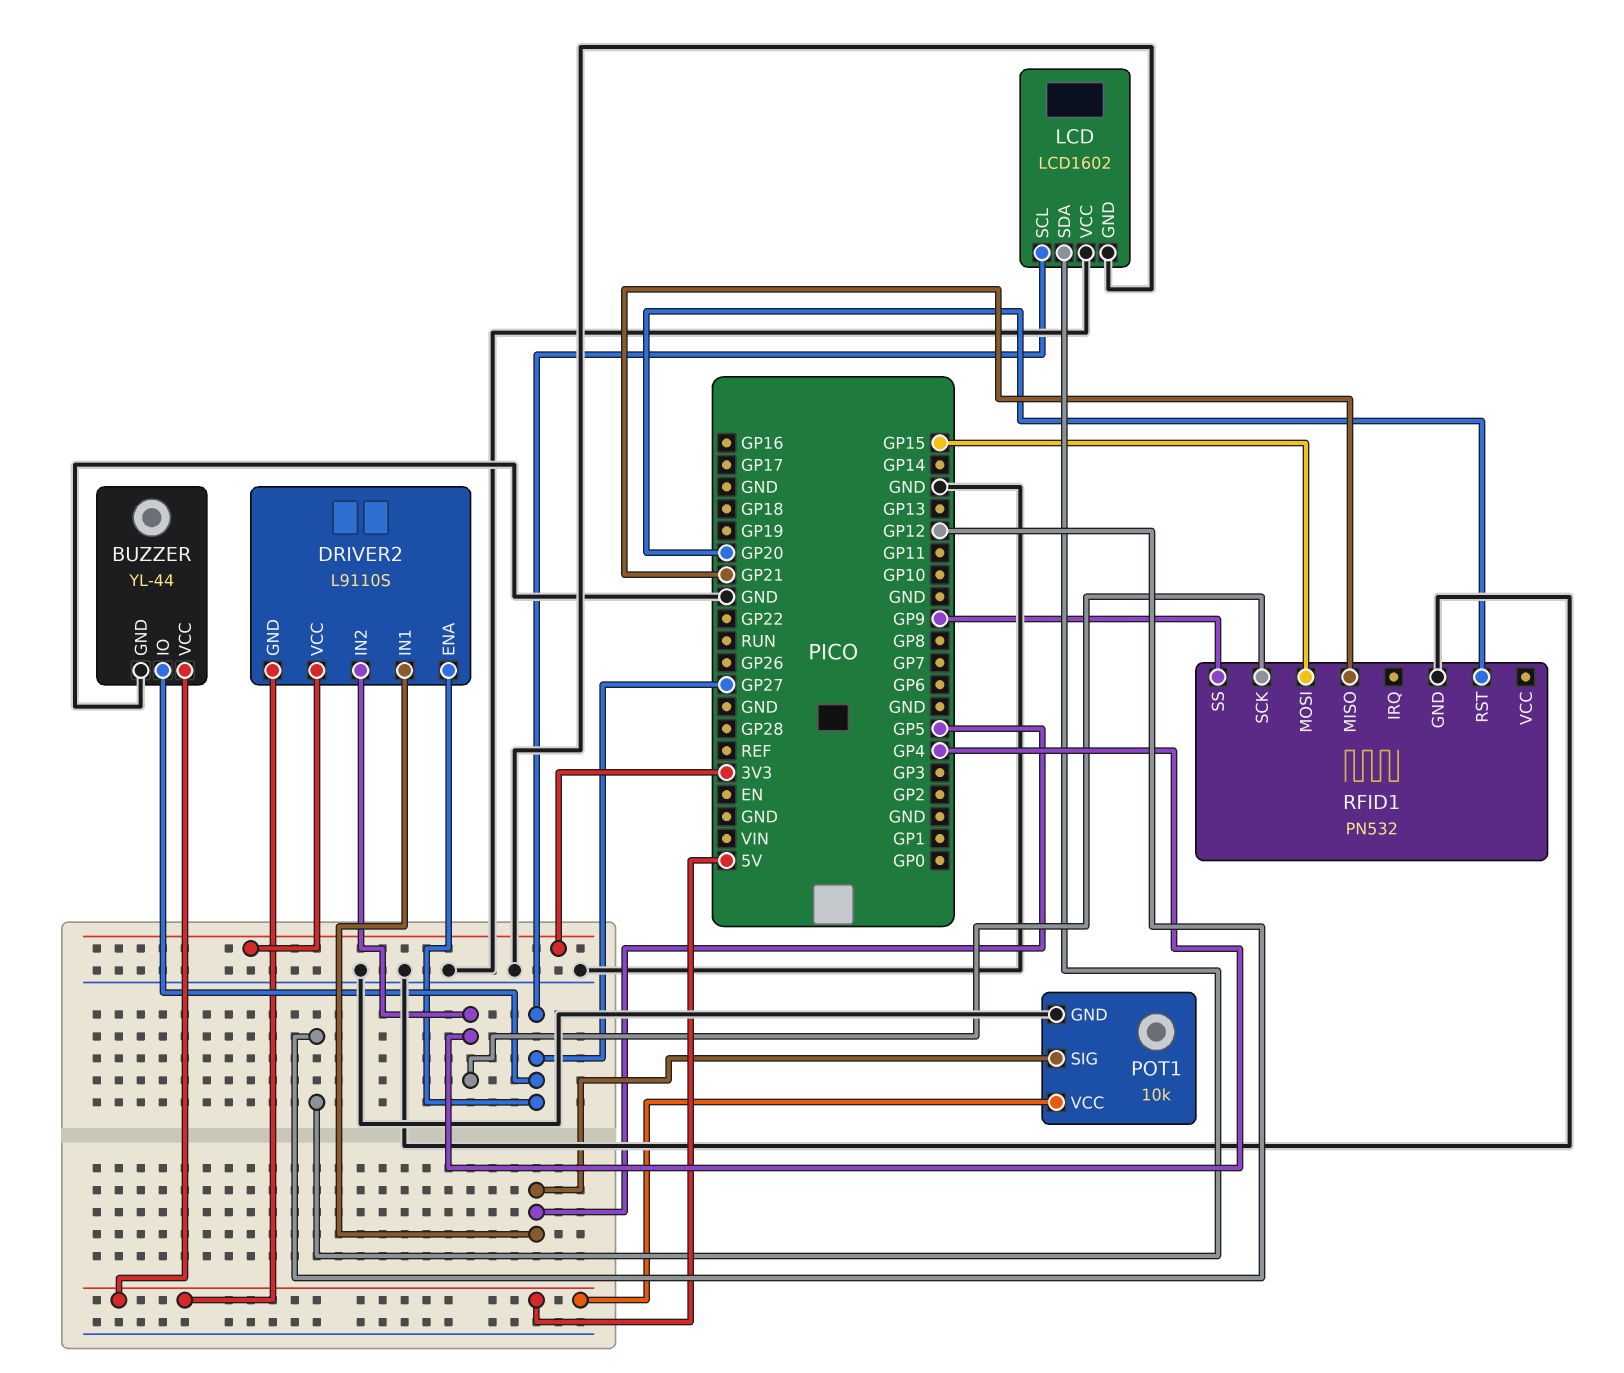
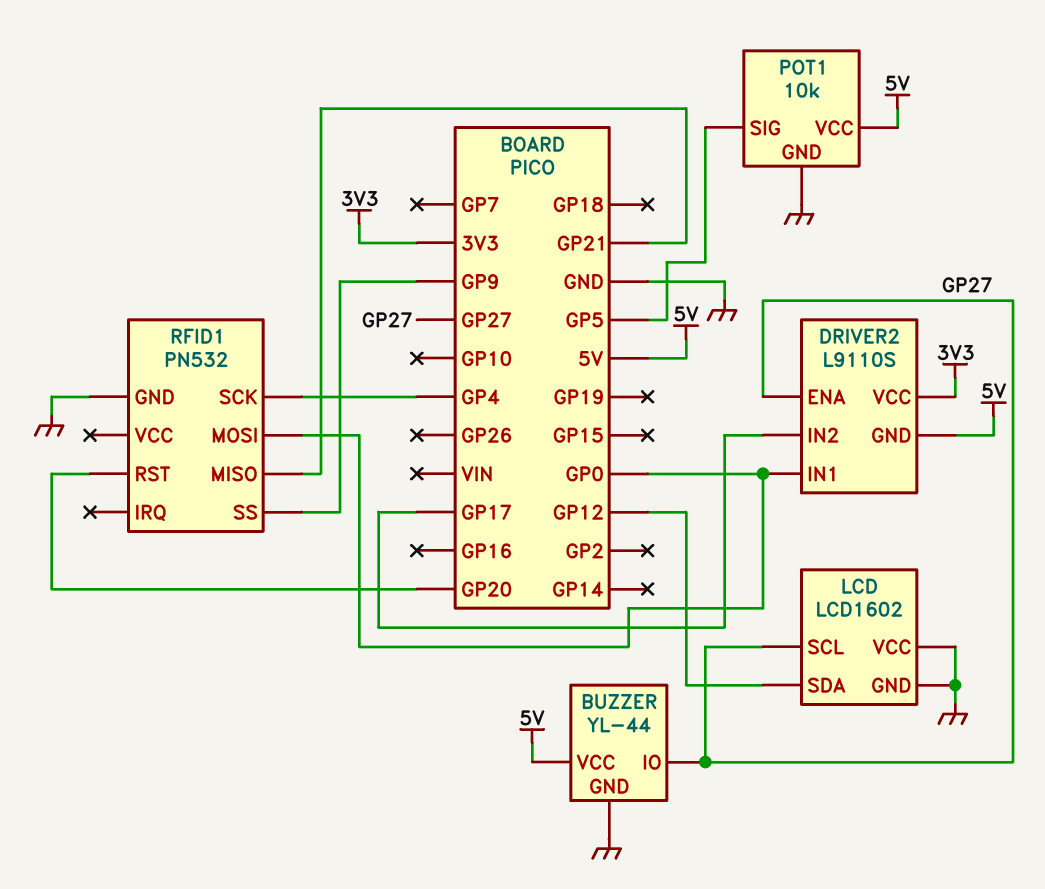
DRIVER2 pin IN1: GP5 -> GP0
DRIVER2 pin IN2: GP4 -> GP17
RFID1 pin MOSI: GP15 -> GP0

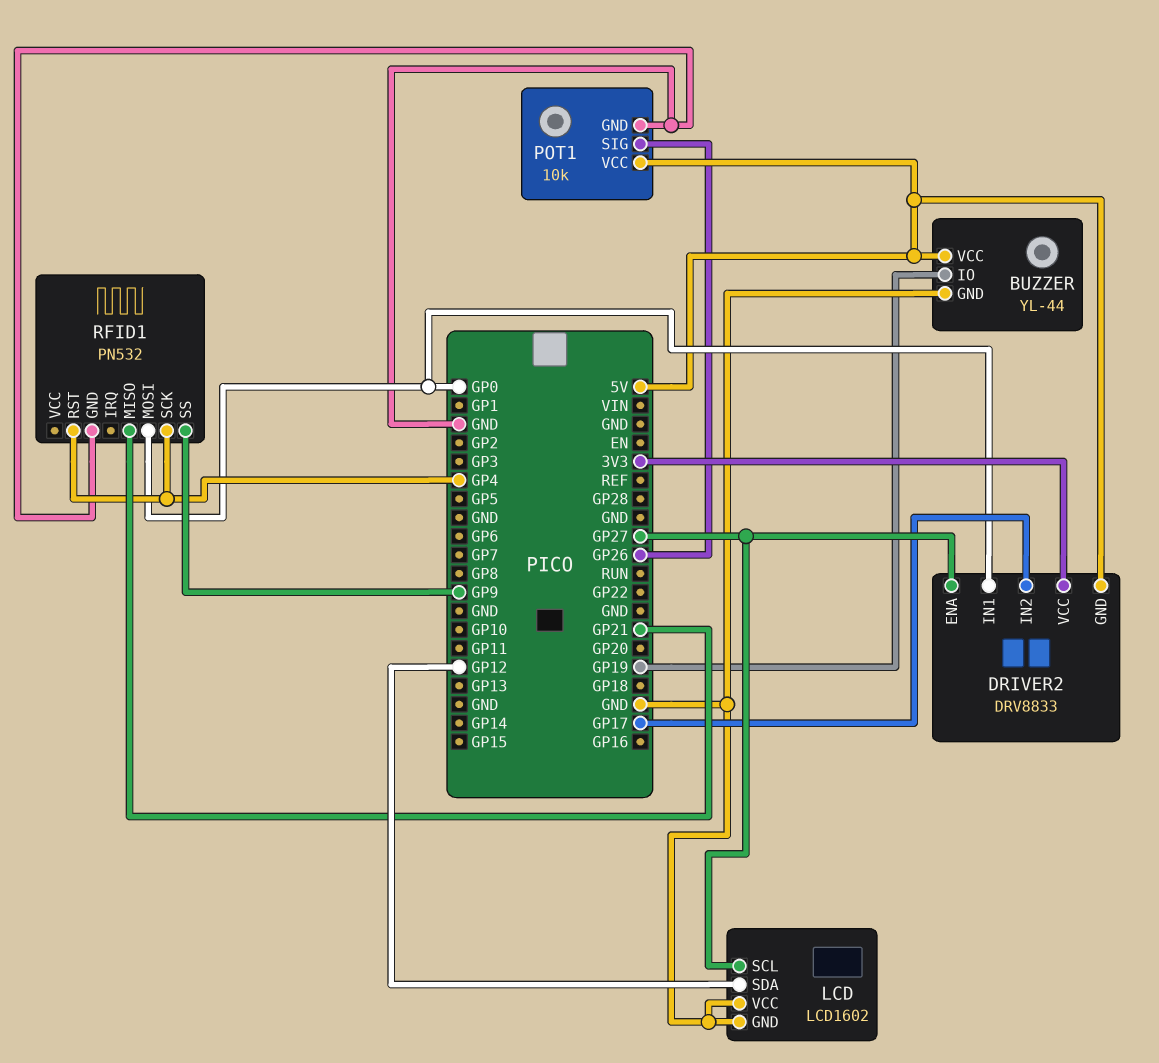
BUZZER pin IO: GP27 -> GP19
DRIVER2: L9110S -> DRV8833
POT1 pin SIG: GP5 -> GP26
RFID1 pin RST: GP20 -> GP4

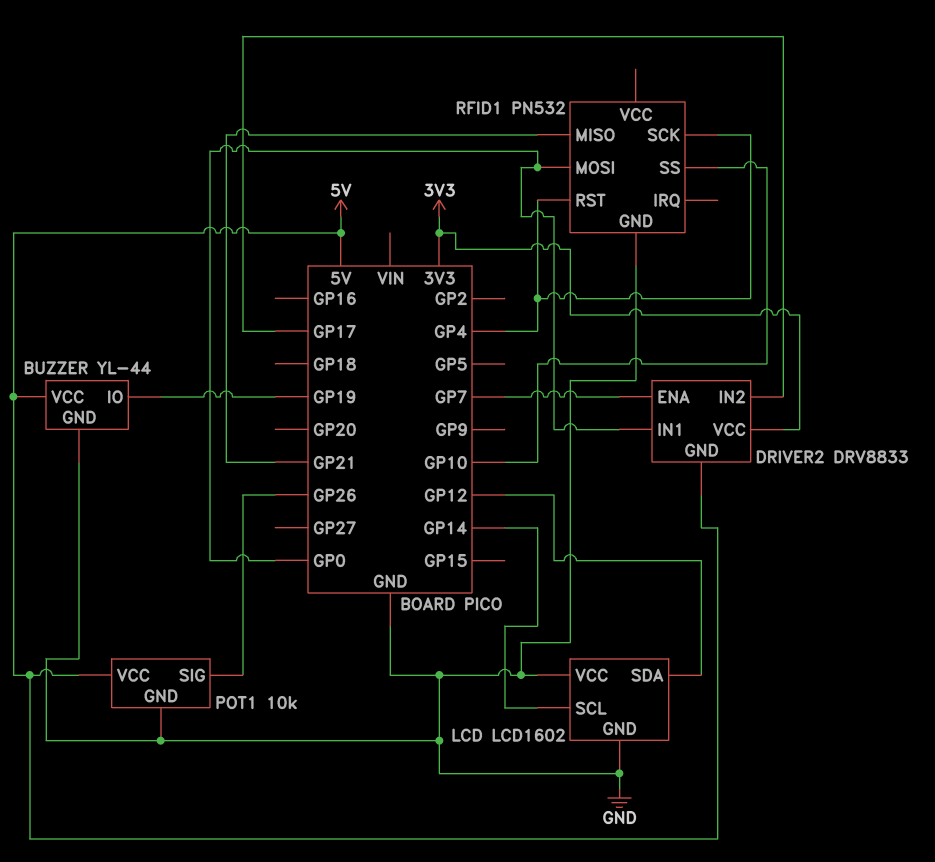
DRIVER2 pin ENA: GP27 -> GP7
LCD pin SCL: GP27 -> GP14
RFID1 pin SS: GP9 -> GP10

